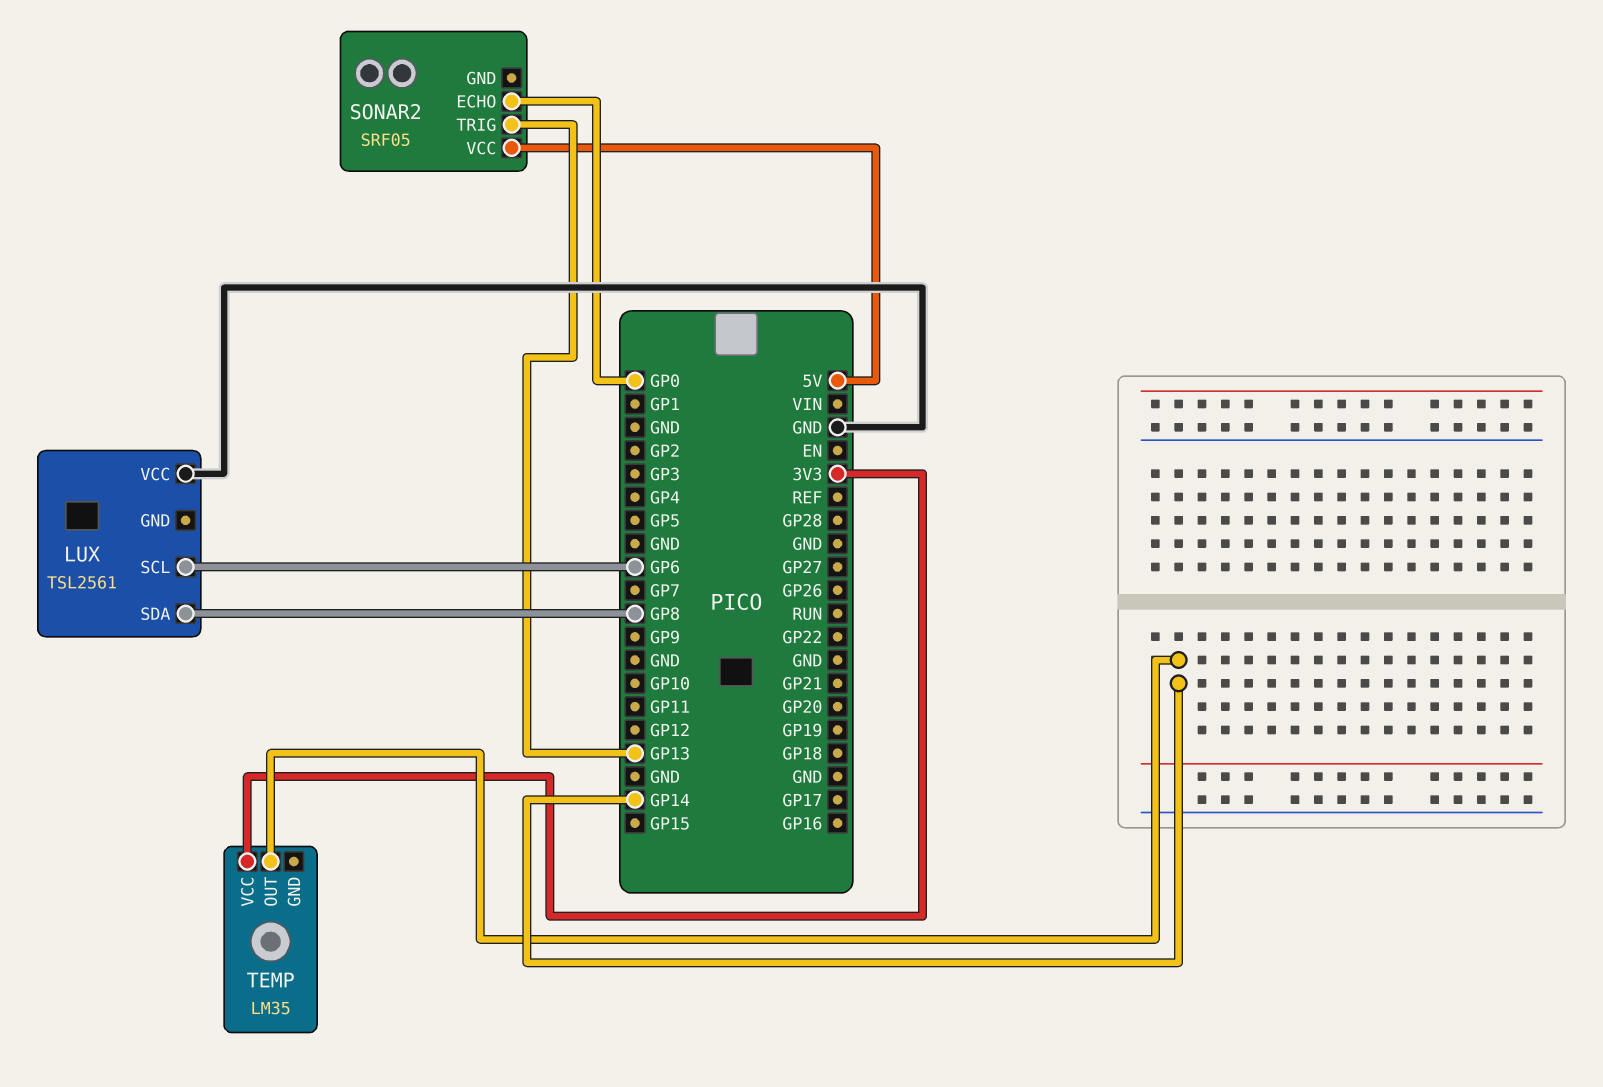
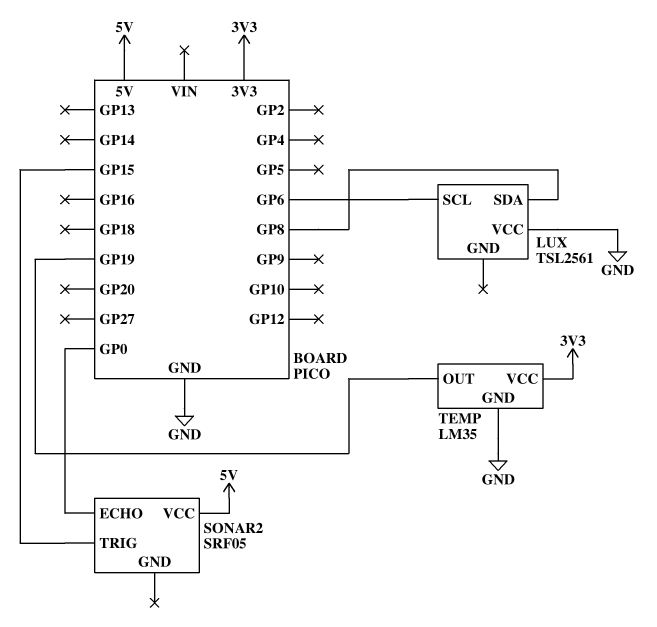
SONAR2 pin TRIG: GP13 -> GP15
TEMP pin GND: none -> GND
TEMP pin OUT: GP14 -> GP19

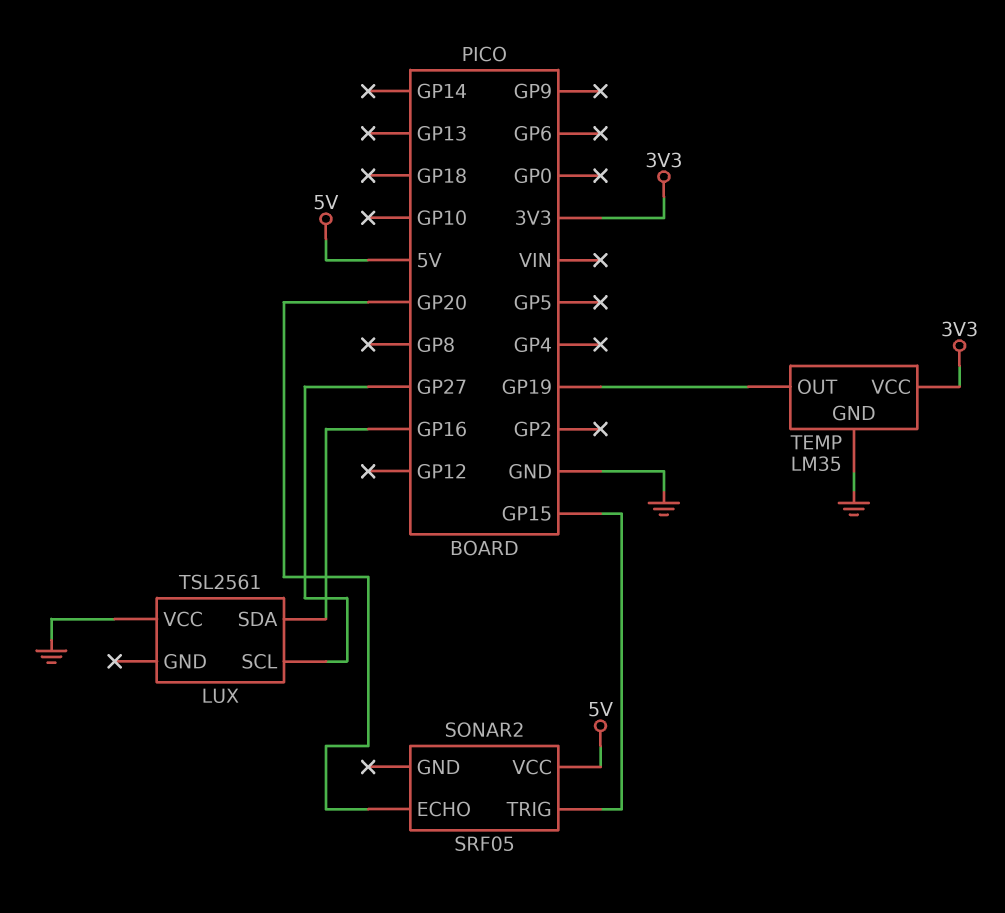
LUX pin SCL: GP6 -> GP27
LUX pin SDA: GP8 -> GP16
SONAR2 pin ECHO: GP0 -> GP20

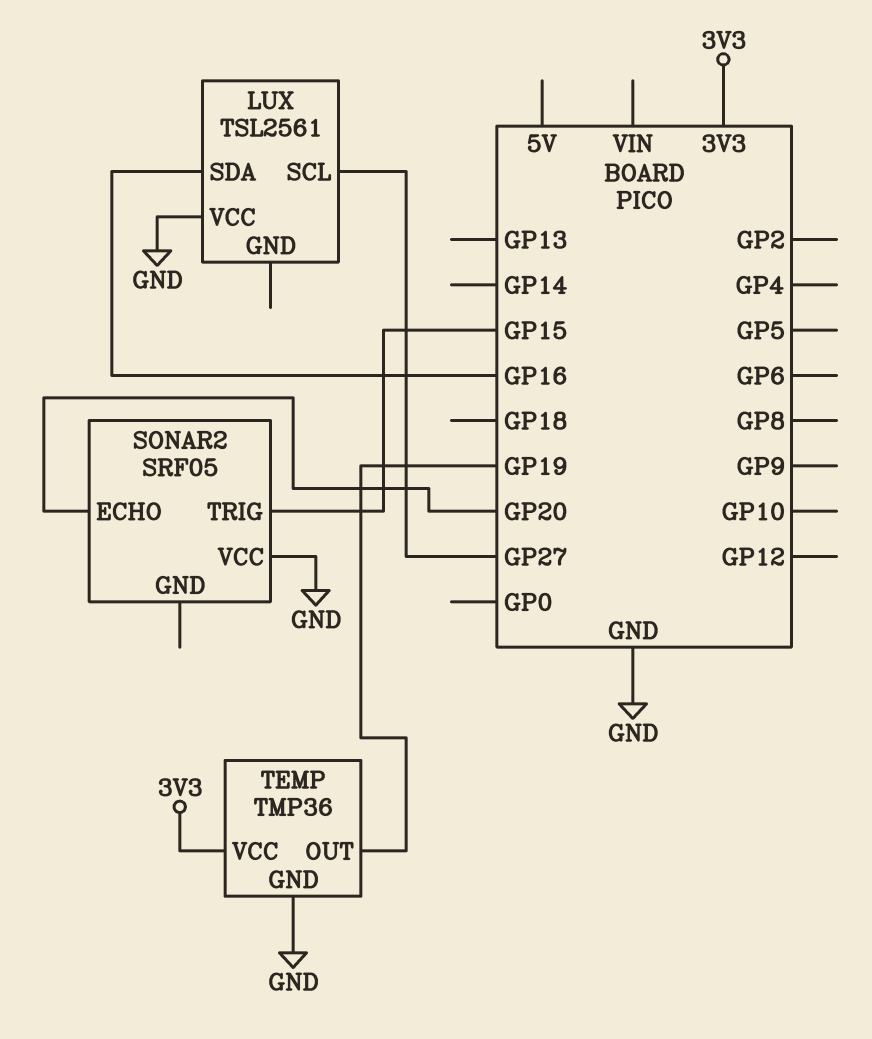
SONAR2 pin VCC: 5V -> GND
TEMP: LM35 -> TMP36

